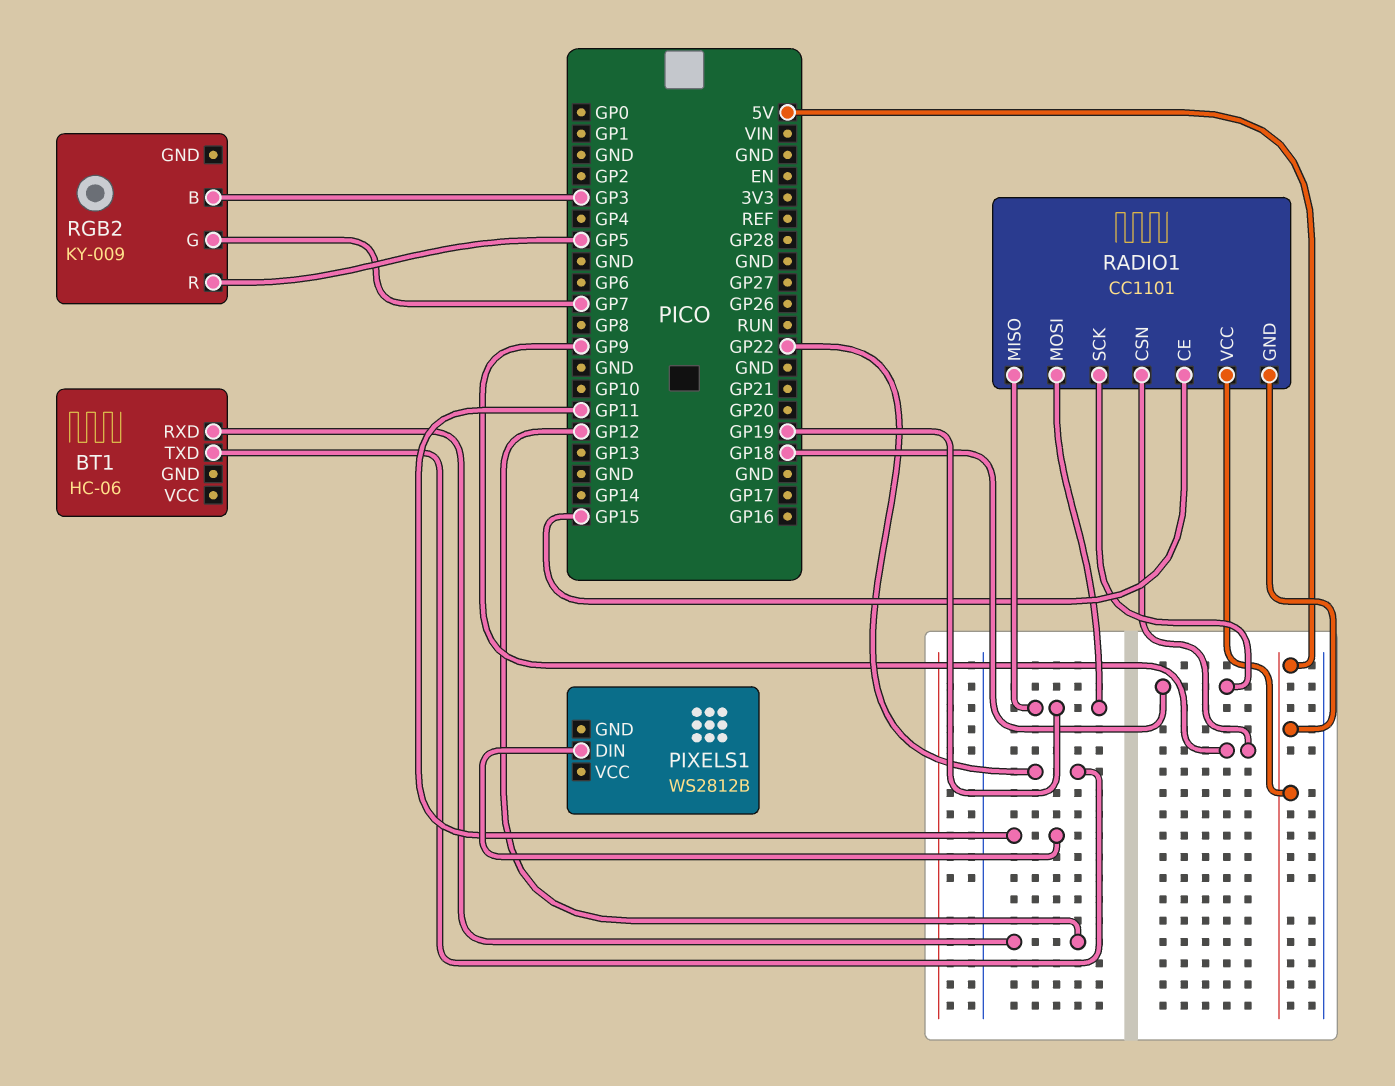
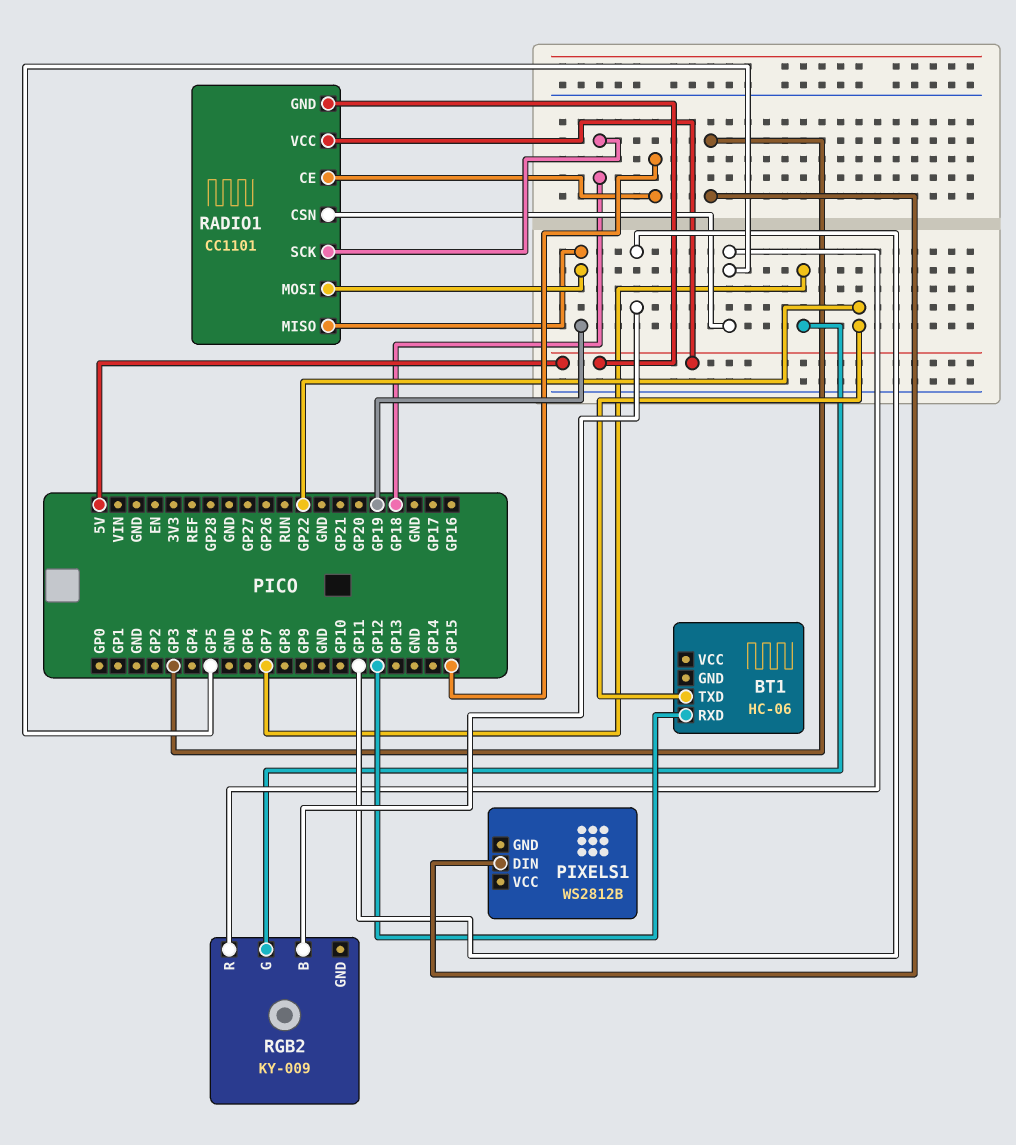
PIXELS1 pin DIN: GP11 -> GP3
RADIO1 pin CSN: GP9 -> GP5
RGB2 pin B: GP3 -> GP11

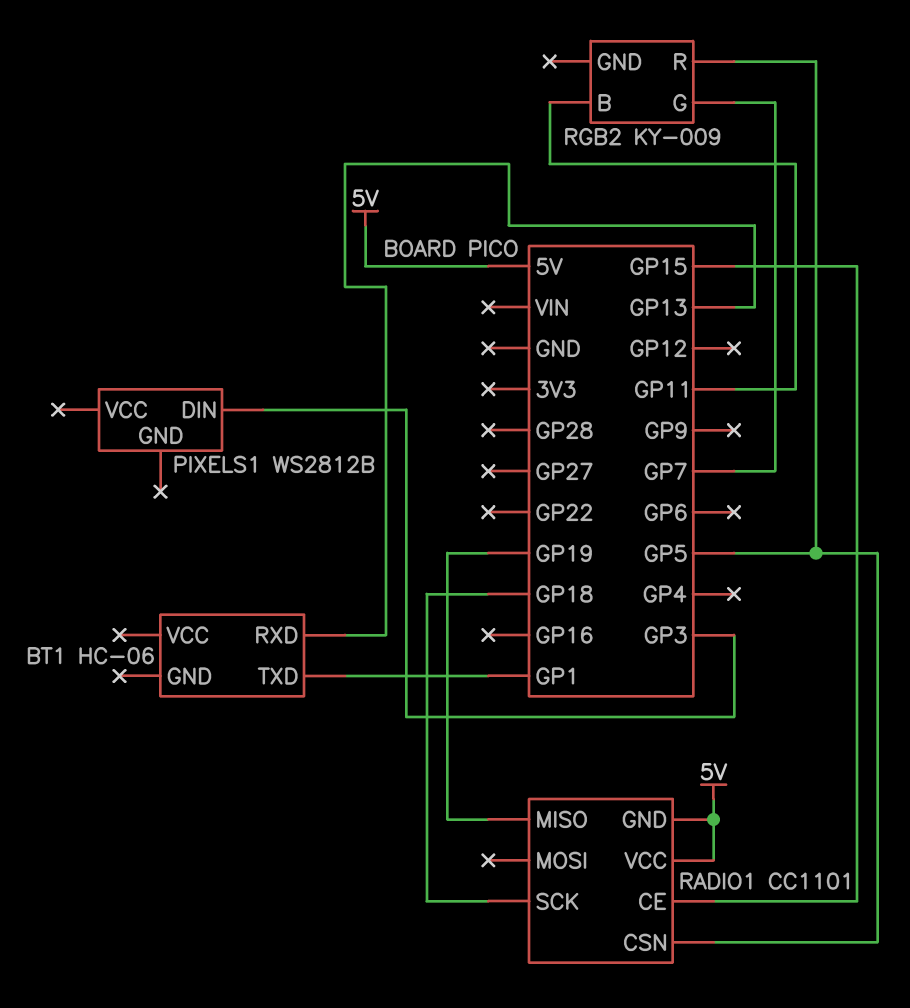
BT1 pin RXD: GP12 -> GP13
BT1 pin TXD: GP22 -> GP1
RADIO1 pin MOSI: GP19 -> none

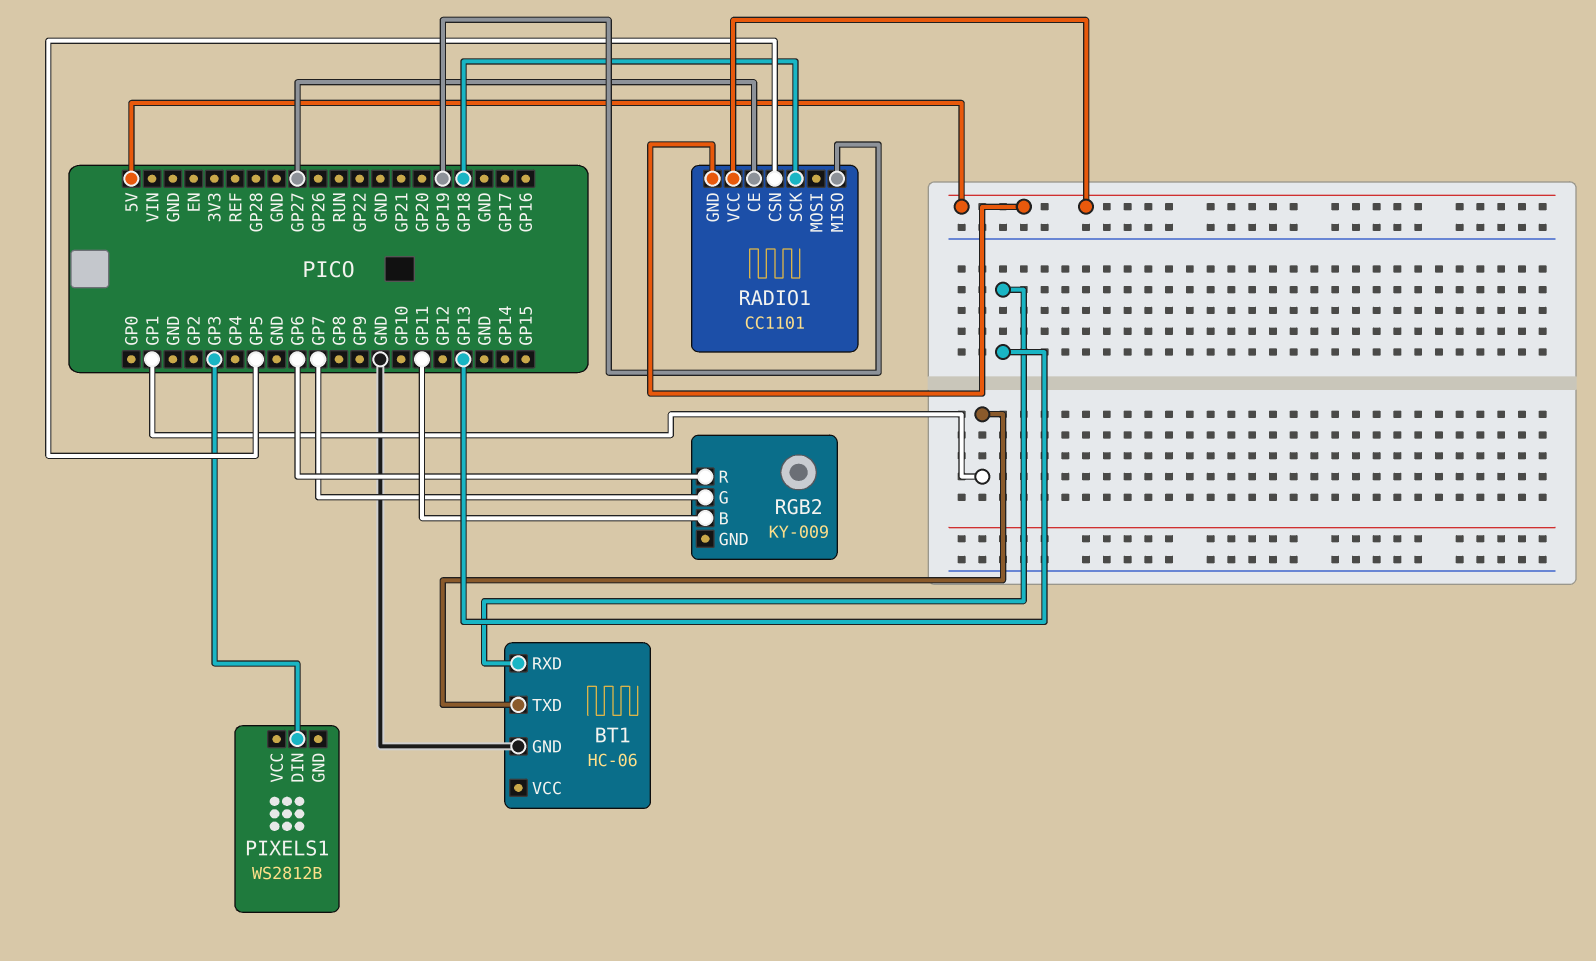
BT1 pin GND: none -> GND
RADIO1 pin CE: GP15 -> GP27
RGB2 pin R: GP5 -> GP6

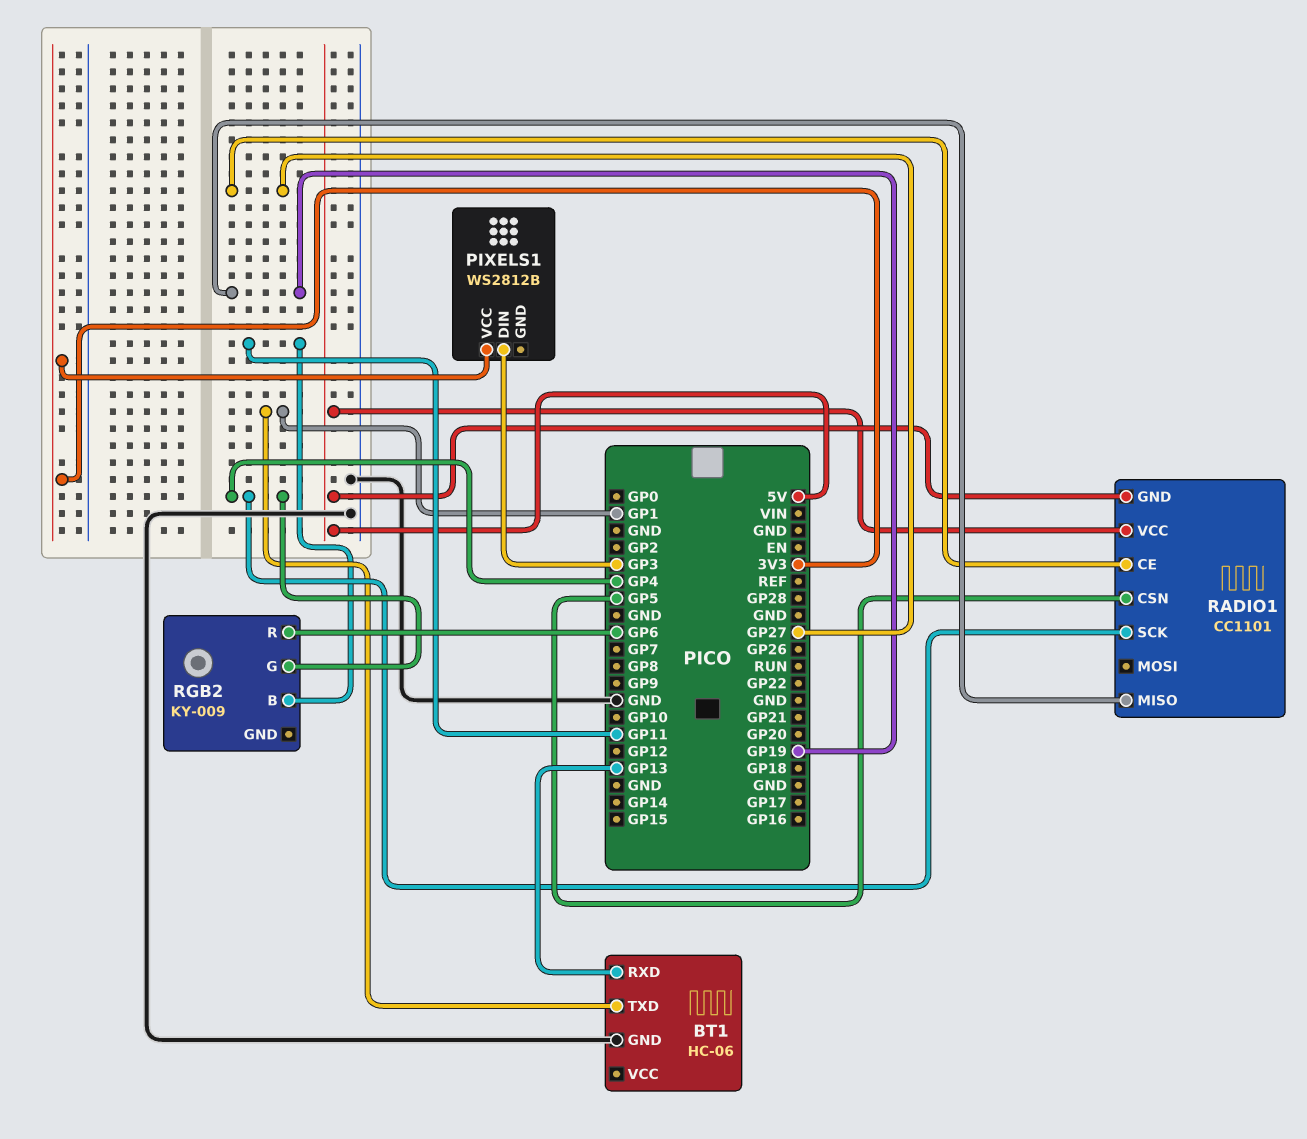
PIXELS1 pin VCC: none -> 3V3
RADIO1 pin SCK: GP18 -> GP4
RGB2 pin G: GP7 -> GP4

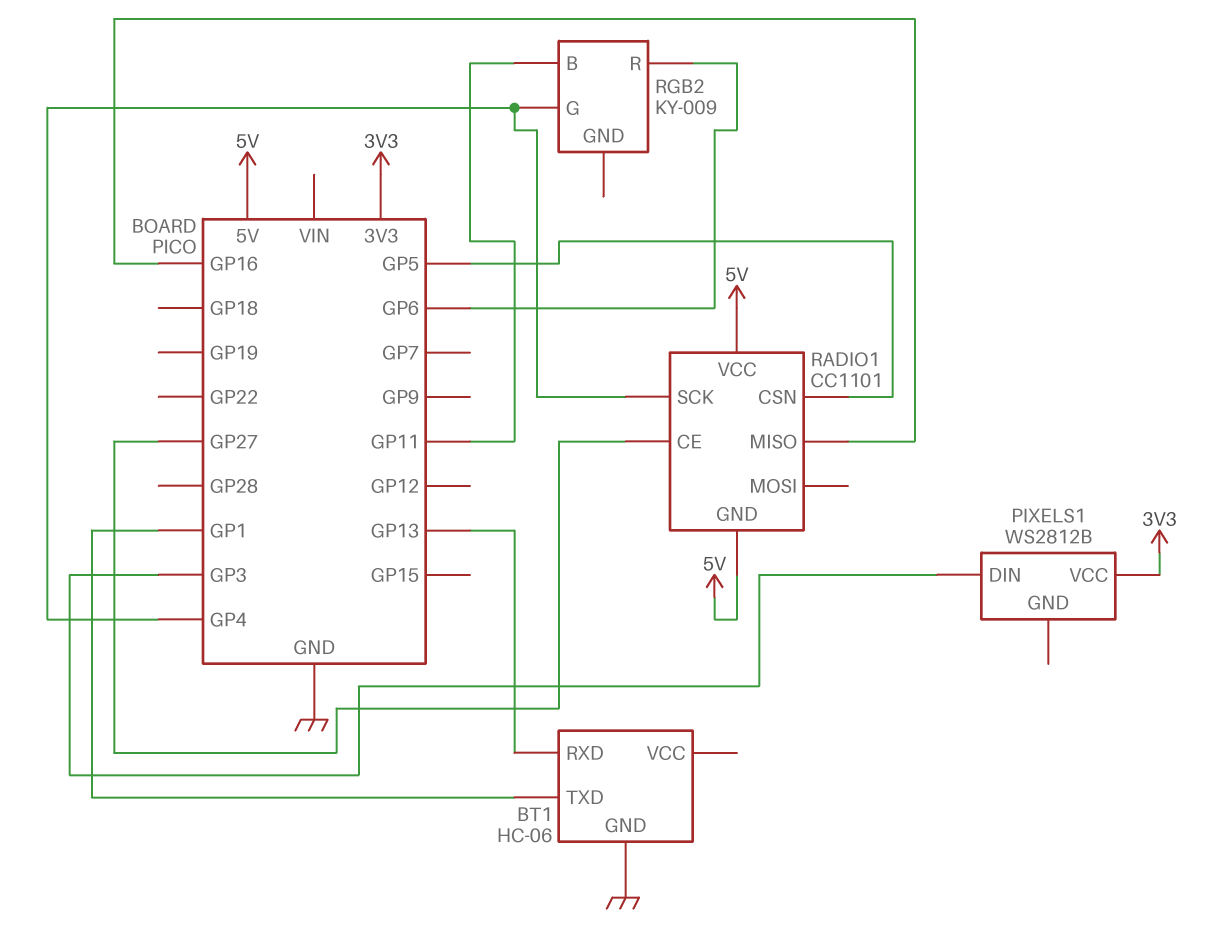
RADIO1 pin MISO: GP19 -> GP16

